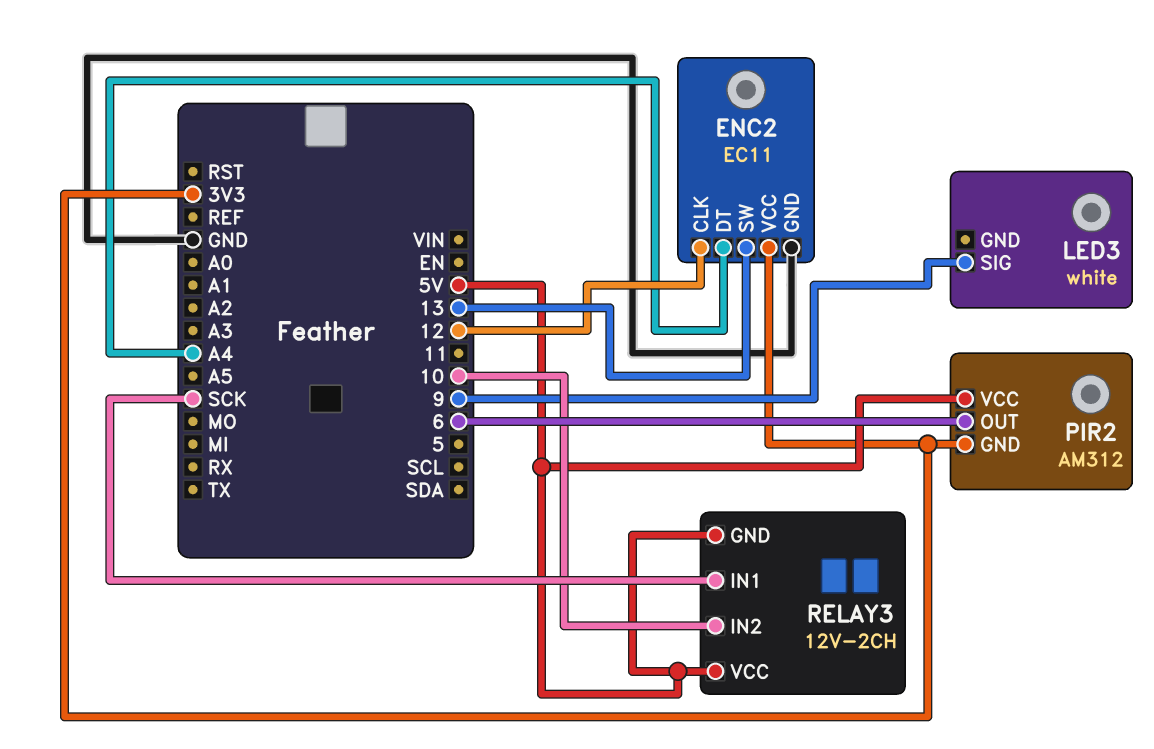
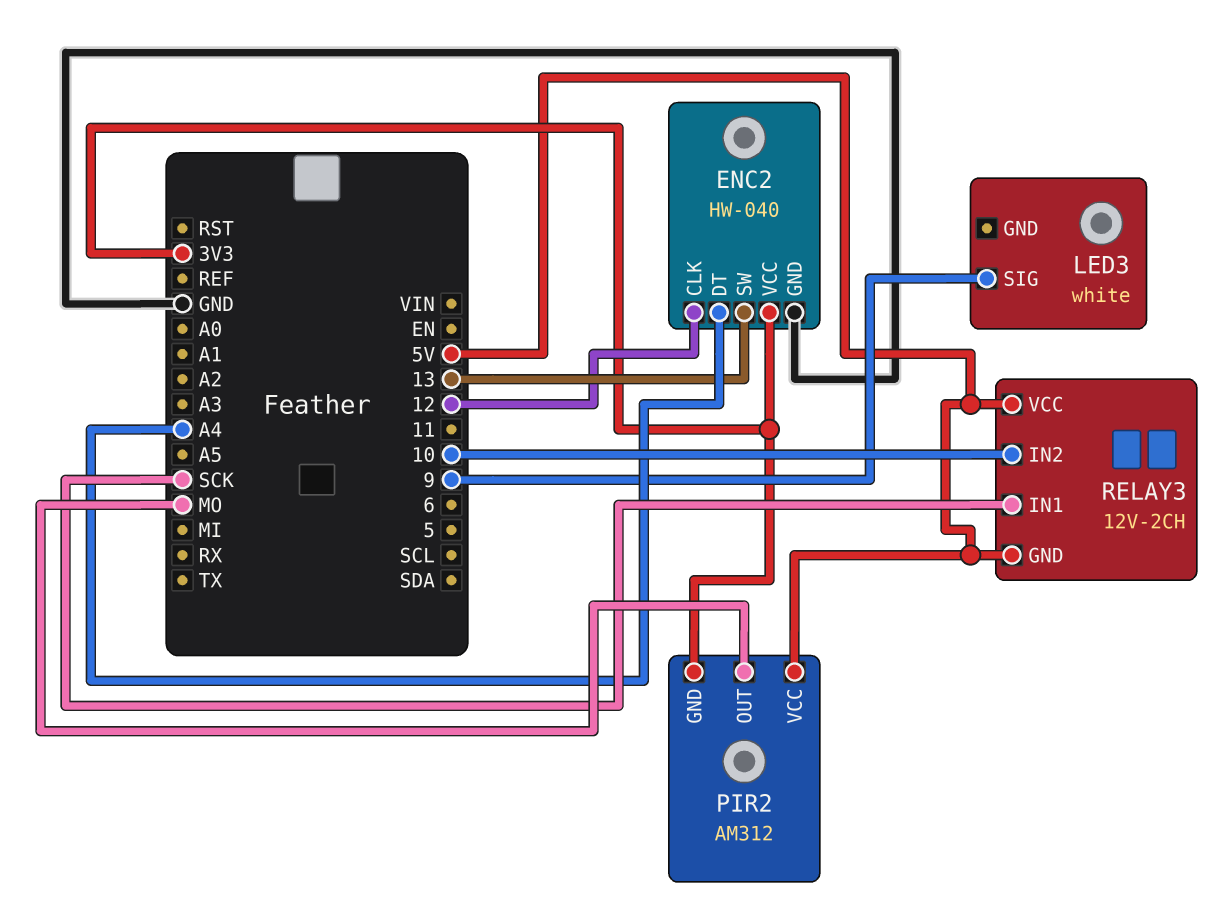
ENC2: EC11 -> HW-040
PIR2 pin OUT: 6 -> MO

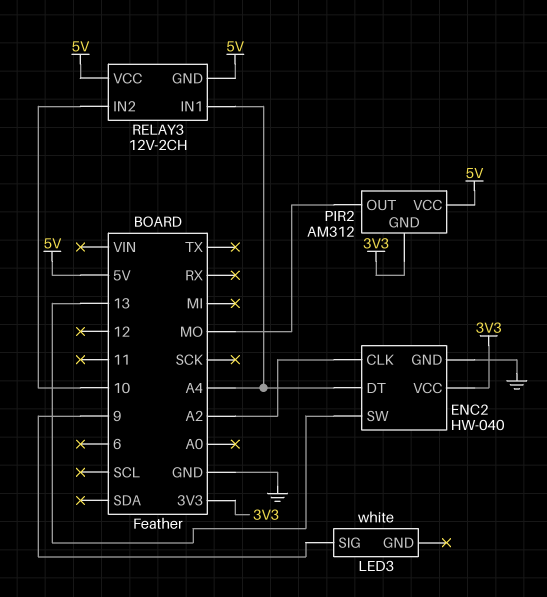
ENC2 pin CLK: 12 -> A2
RELAY3 pin IN1: SCK -> A4

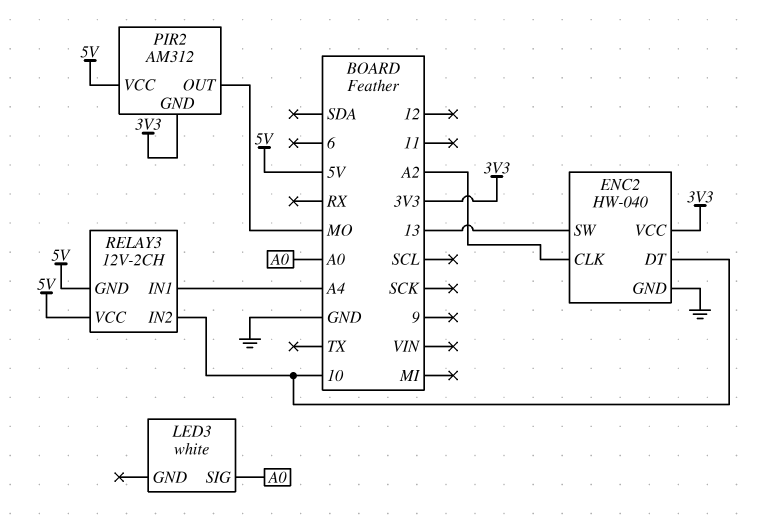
ENC2 pin DT: A4 -> 10
LED3 pin SIG: 9 -> A0

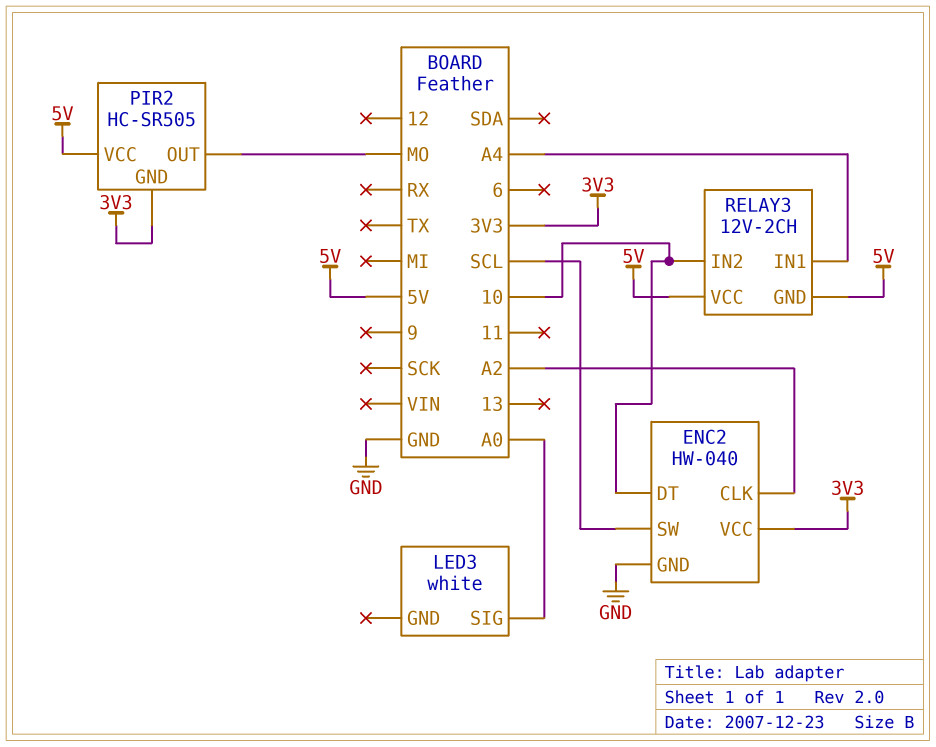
ENC2 pin SW: 13 -> SCL
PIR2: AM312 -> HC-SR505

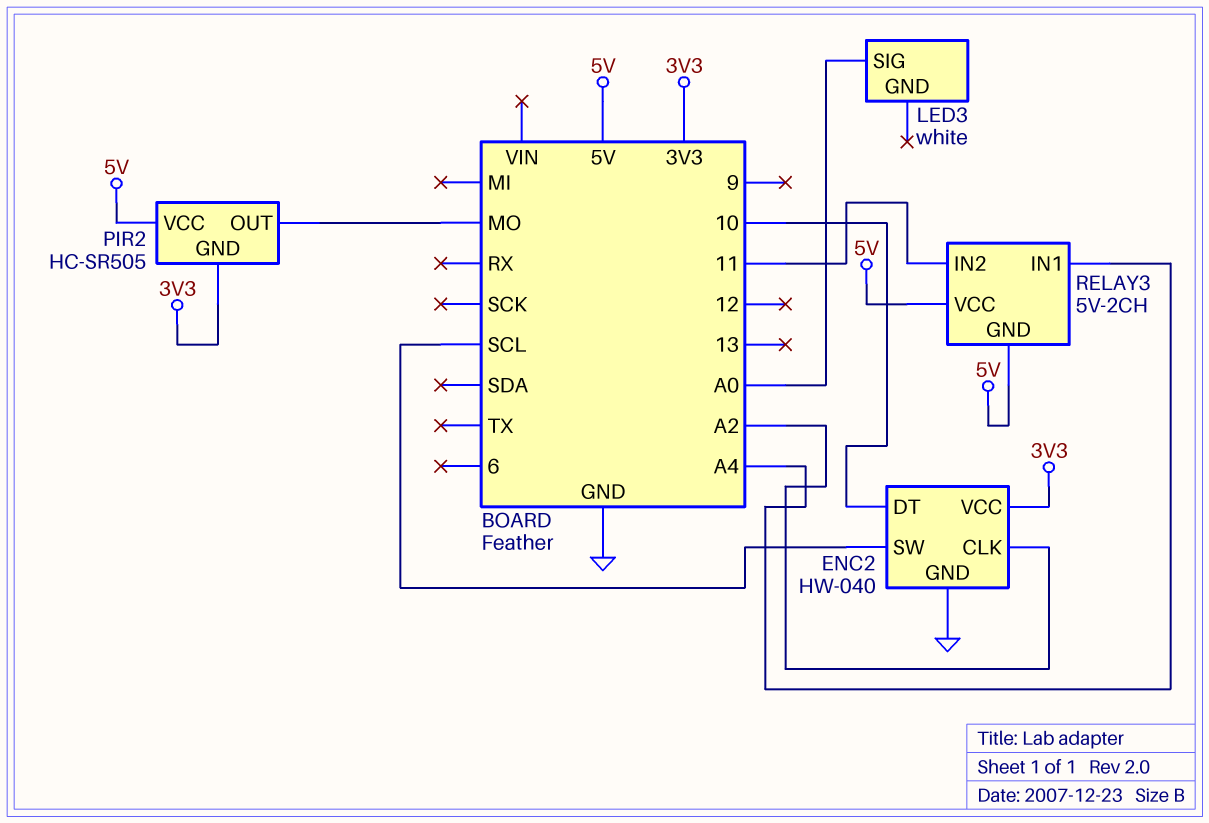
RELAY3: 12V-2CH -> 5V-2CH
RELAY3 pin IN2: 10 -> 11

